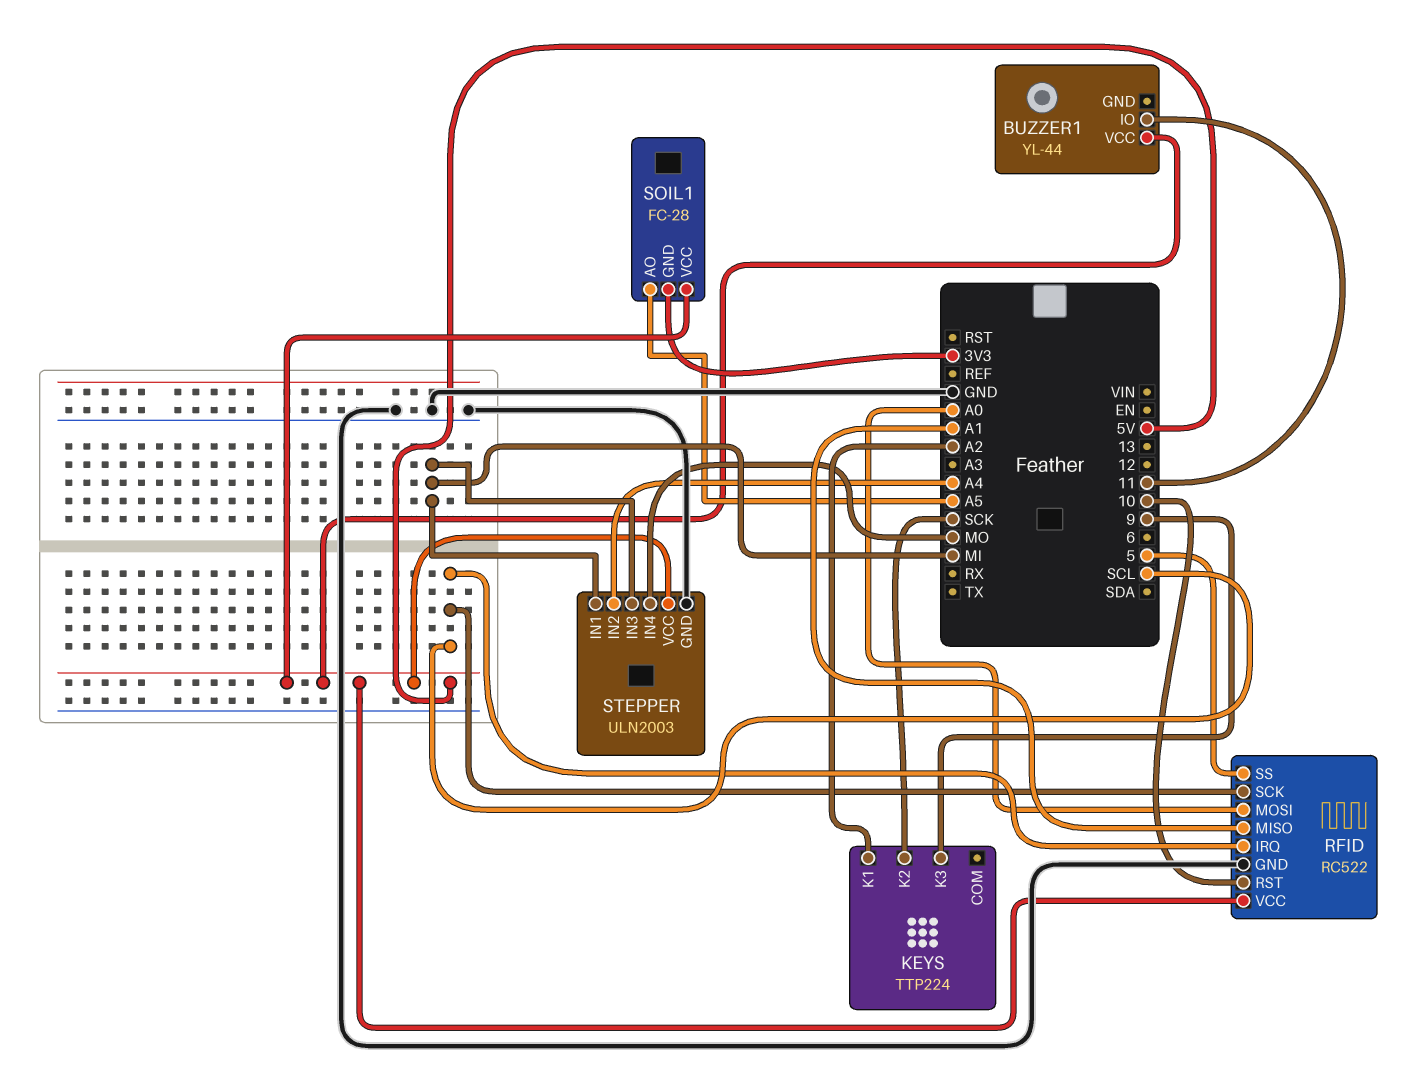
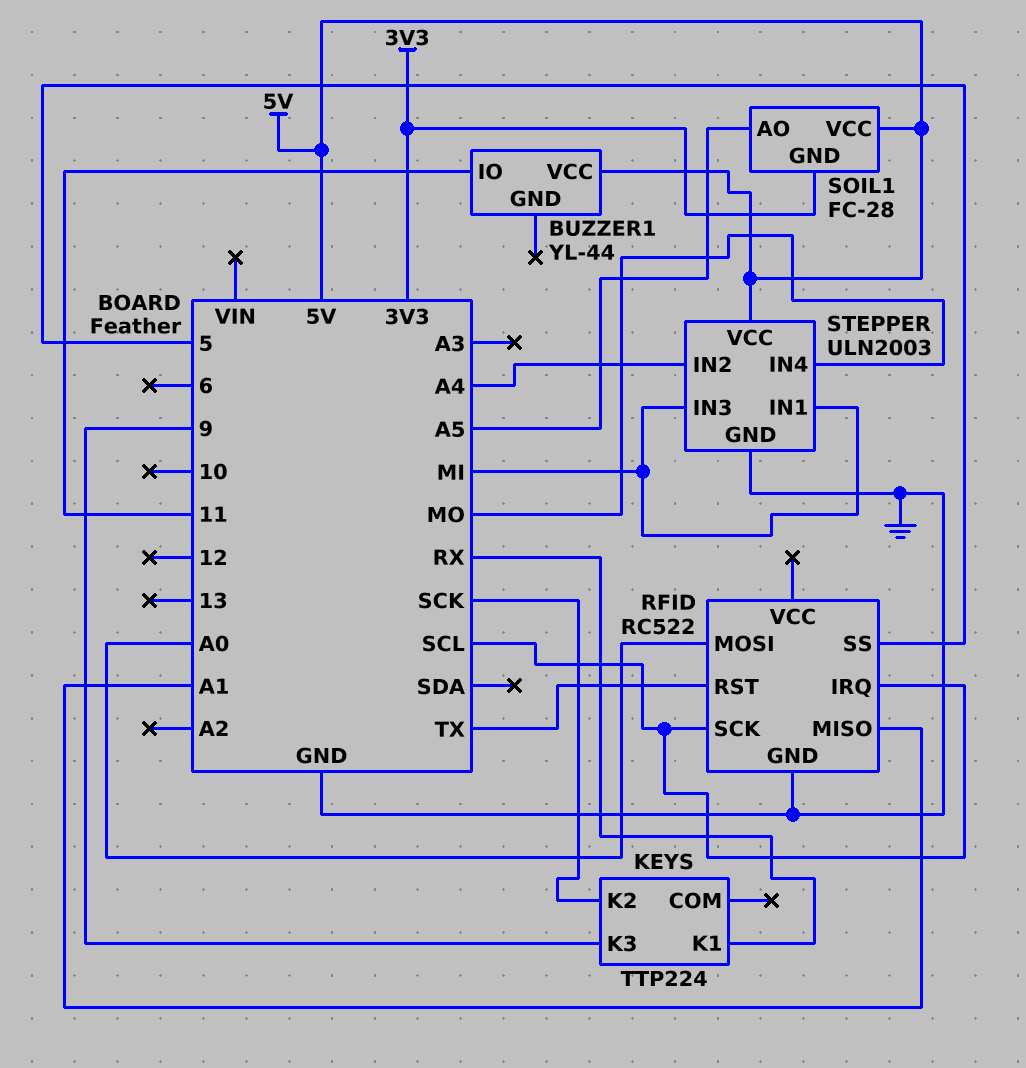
KEYS pin K1: A2 -> RX
RFID pin RST: 10 -> TX
RFID pin VCC: 5V -> none

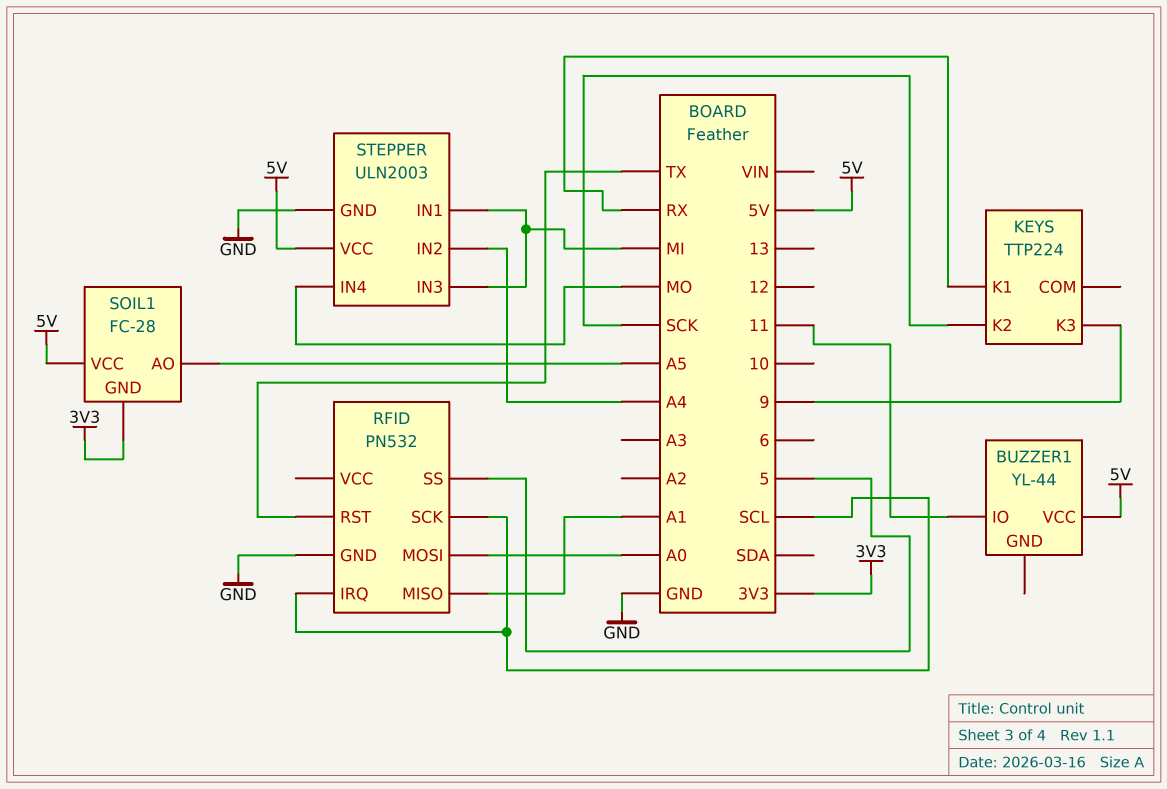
RFID: RC522 -> PN532

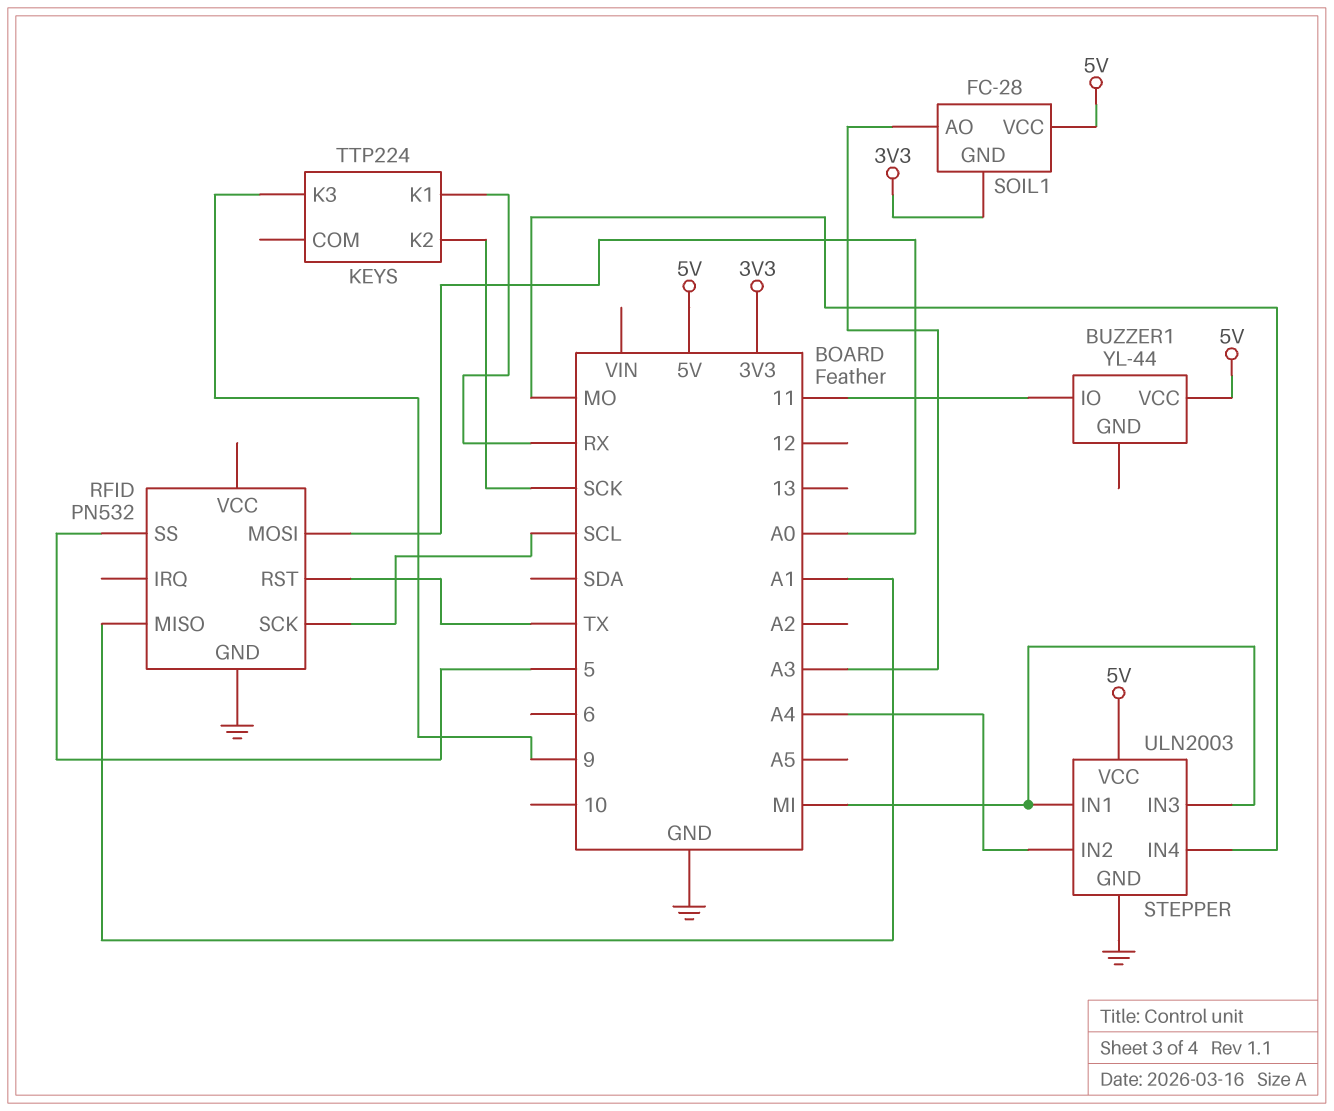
RFID pin IRQ: SCL -> none
SOIL1 pin AO: A5 -> A3

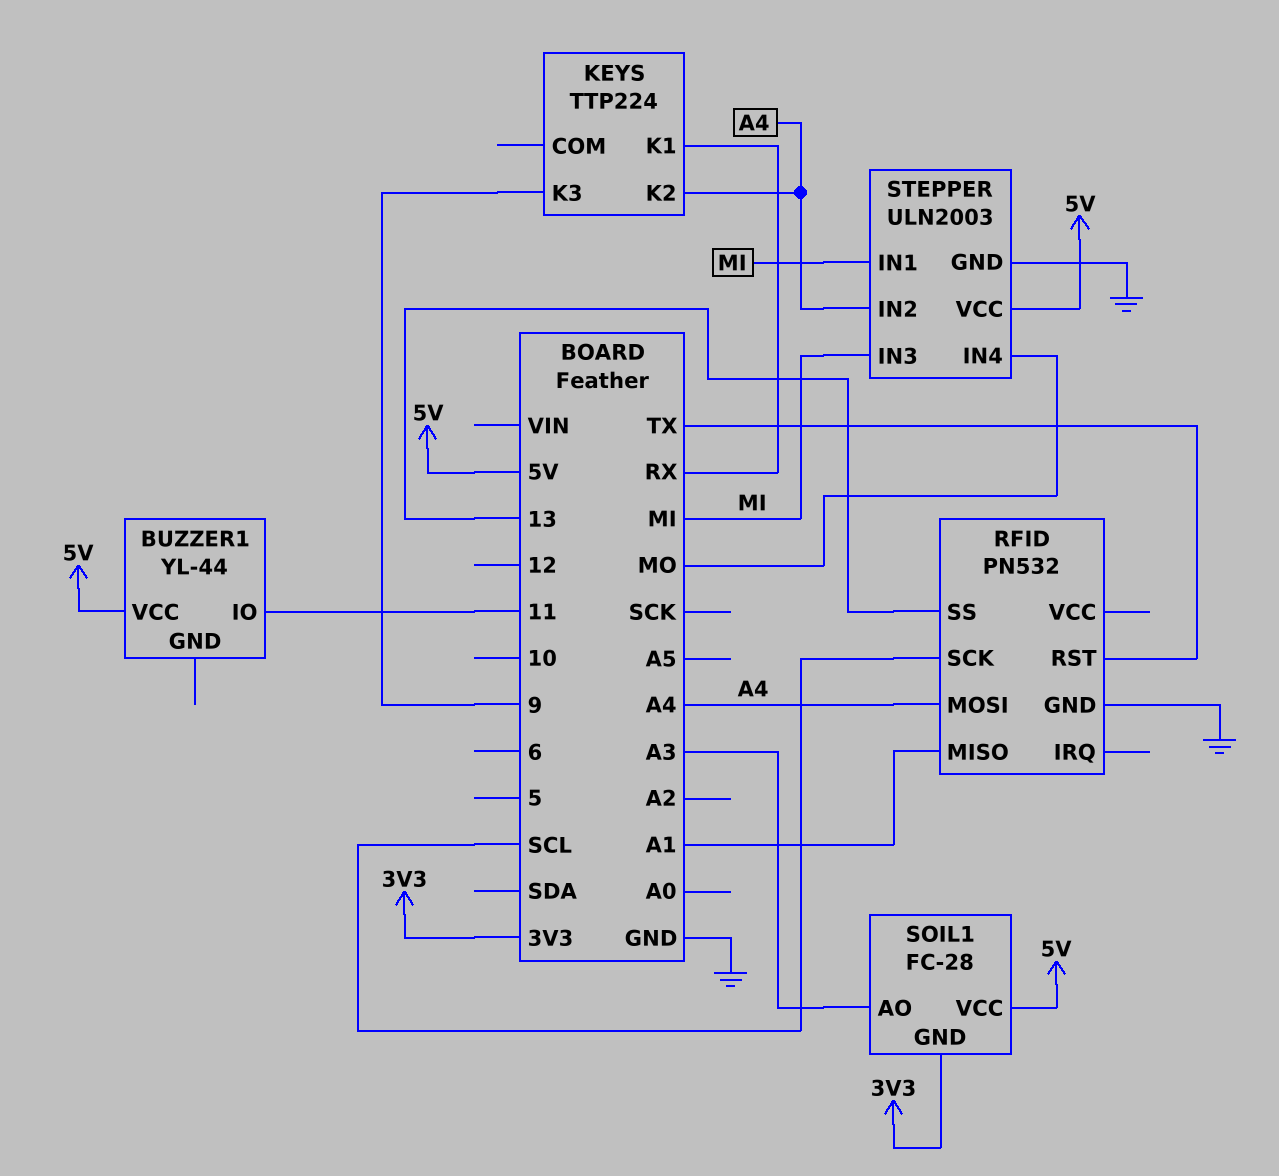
KEYS pin K2: SCK -> A4
RFID pin MOSI: A0 -> A4
RFID pin SS: 5 -> 13

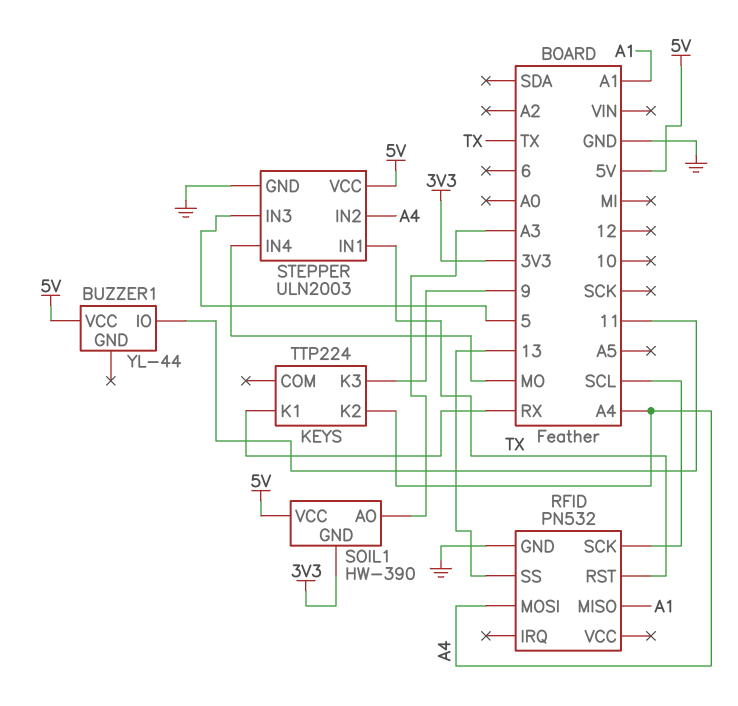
SOIL1: FC-28 -> HW-390
STEPPER pin IN1: MI -> TX
STEPPER pin IN3: MI -> 5

